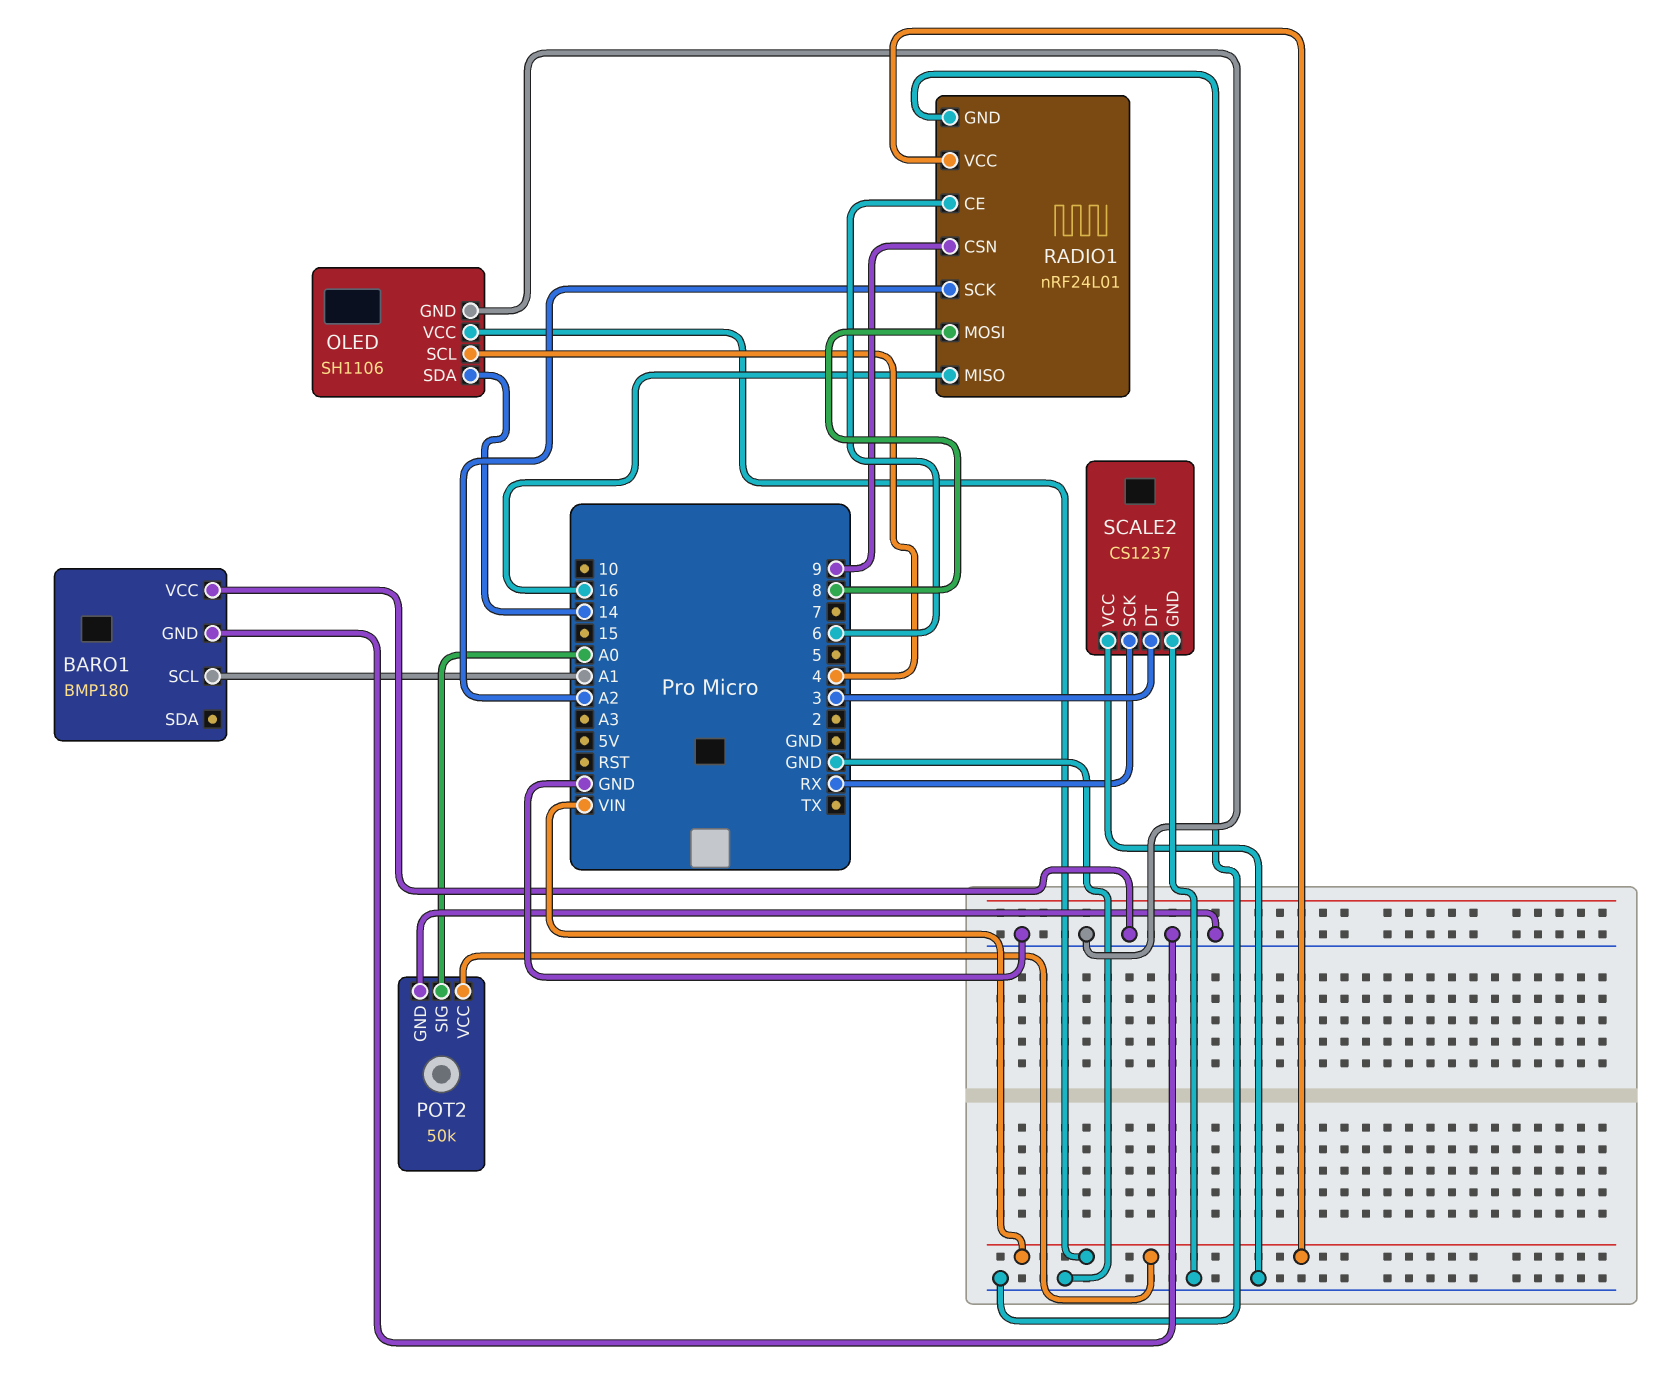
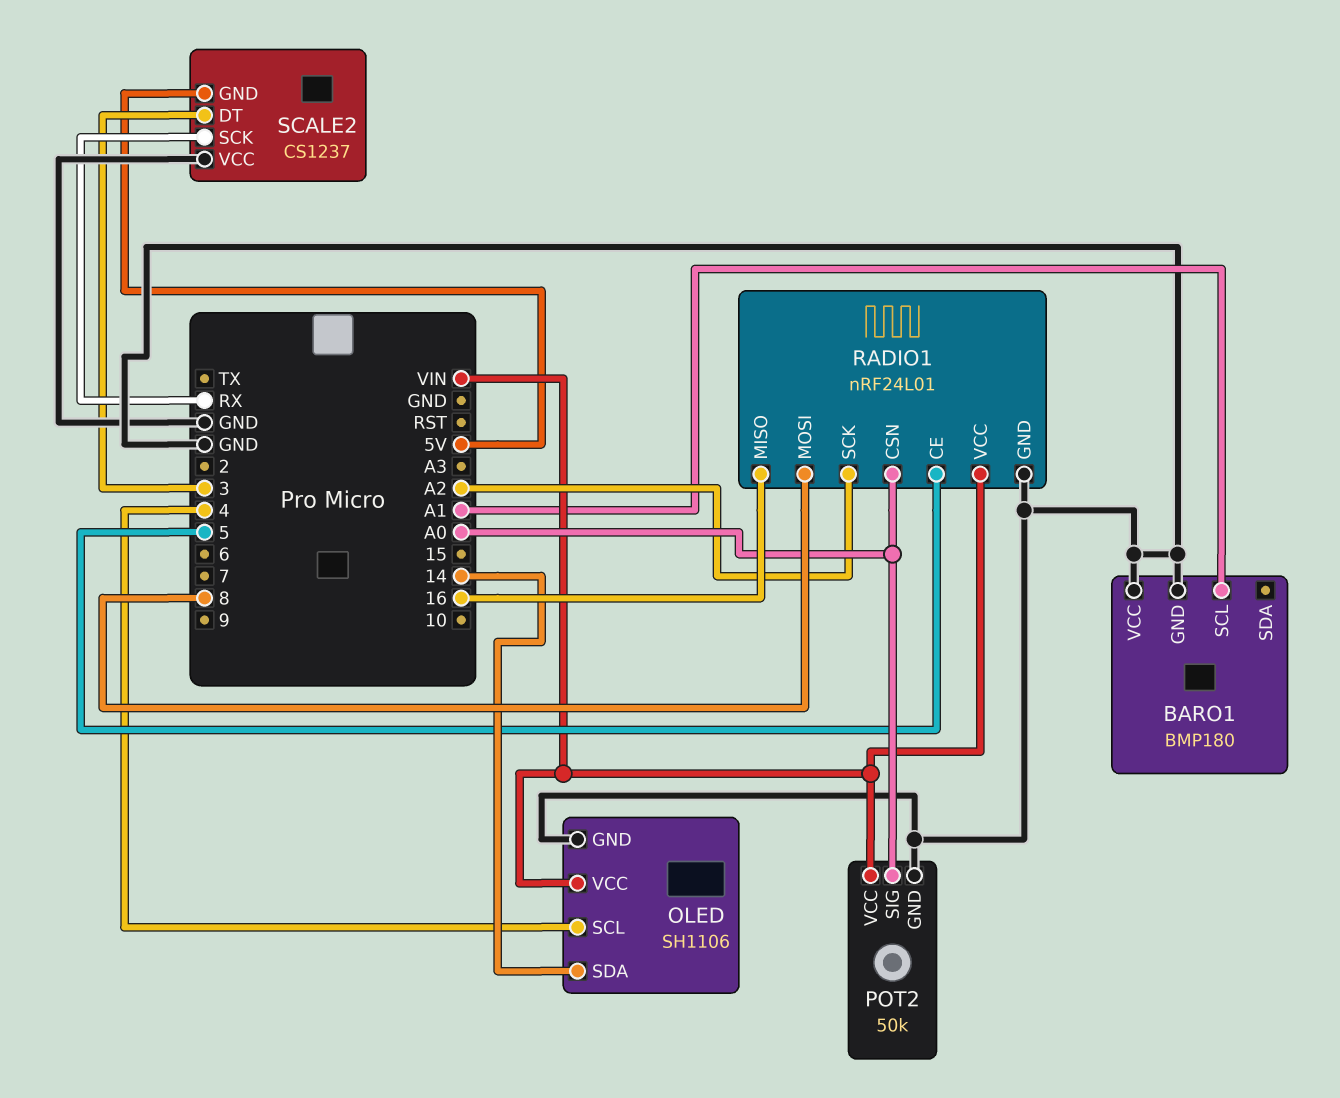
RADIO1 pin CE: 6 -> 5
RADIO1 pin CSN: 9 -> A0
SCALE2 pin GND: GND -> 5V

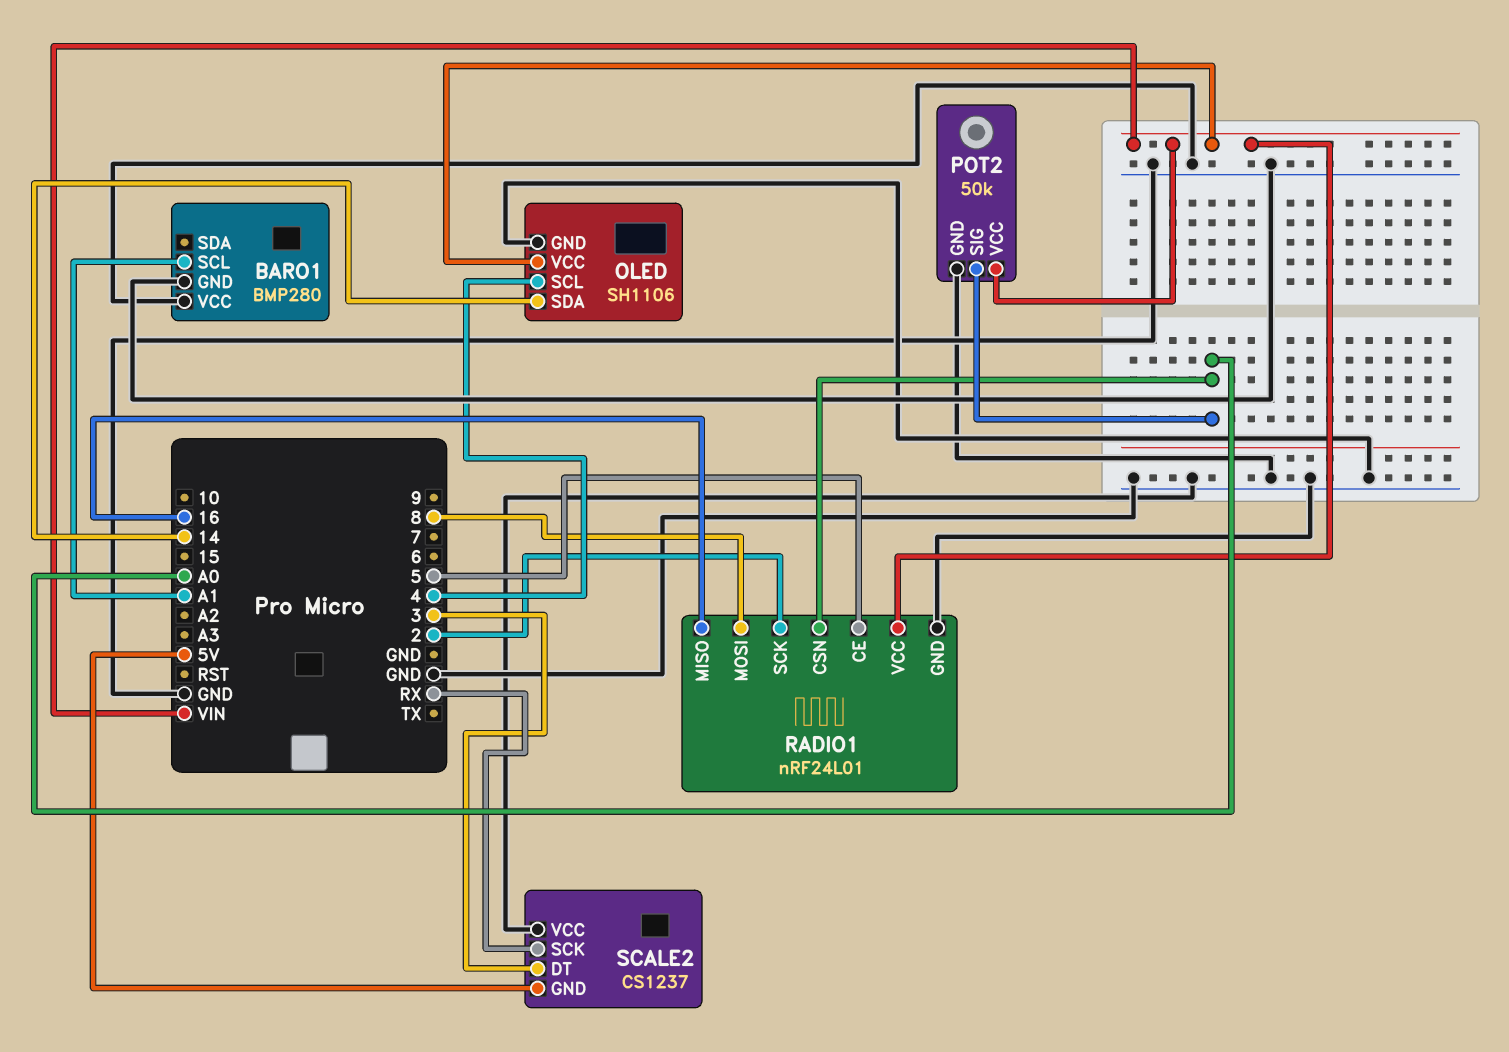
BARO1: BMP180 -> BMP280
RADIO1 pin SCK: A2 -> 2

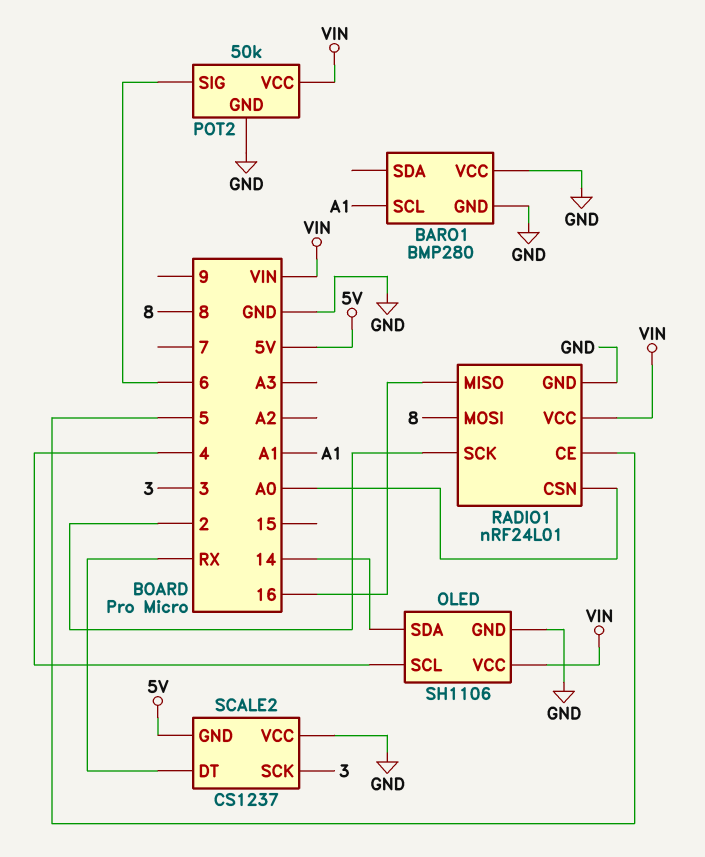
POT2 pin SIG: A0 -> 6
SCALE2 pin DT: 3 -> RX
SCALE2 pin SCK: RX -> 3

